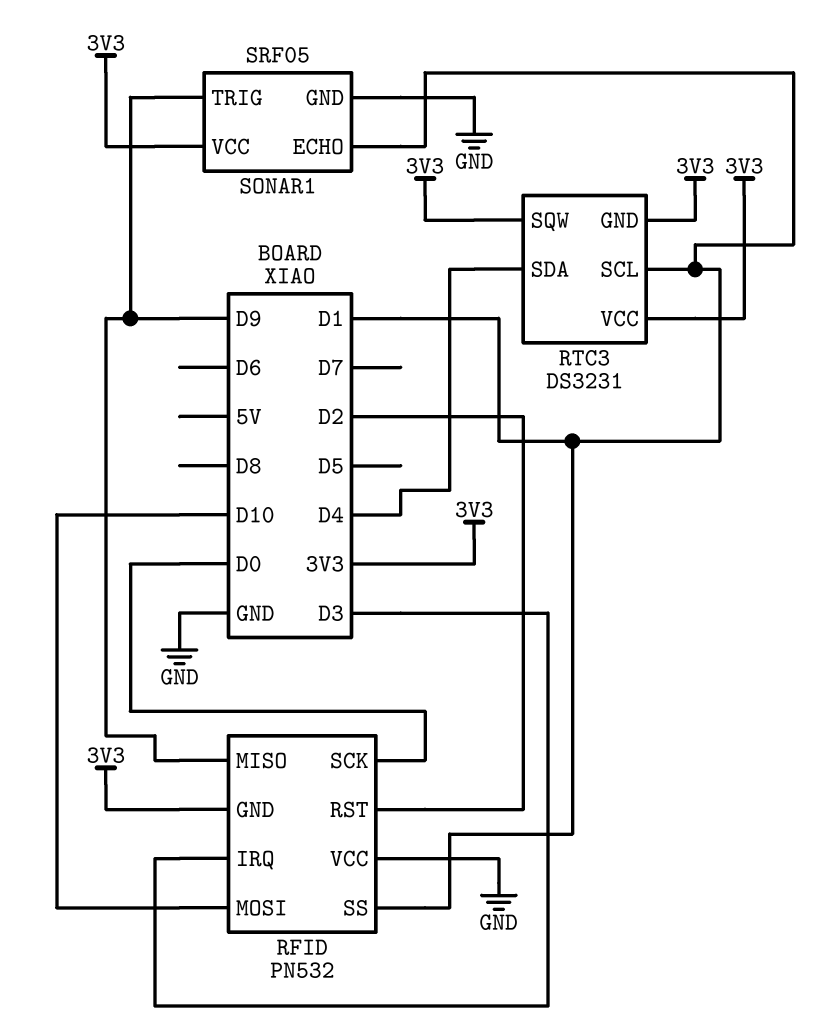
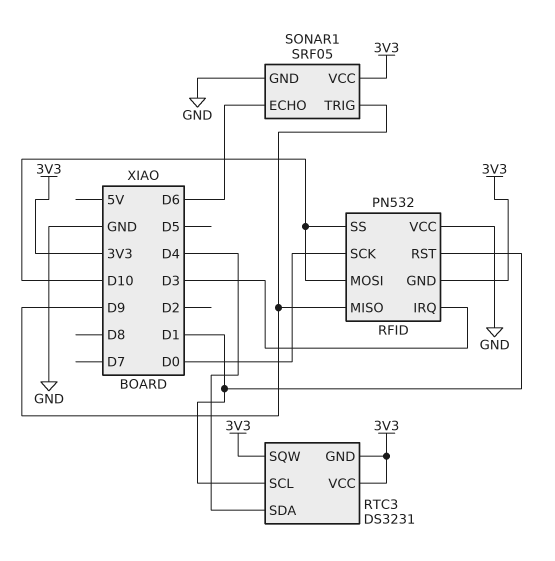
RFID pin RST: D2 -> D1
RFID pin SS: D1 -> D10
SONAR1 pin ECHO: D1 -> D6

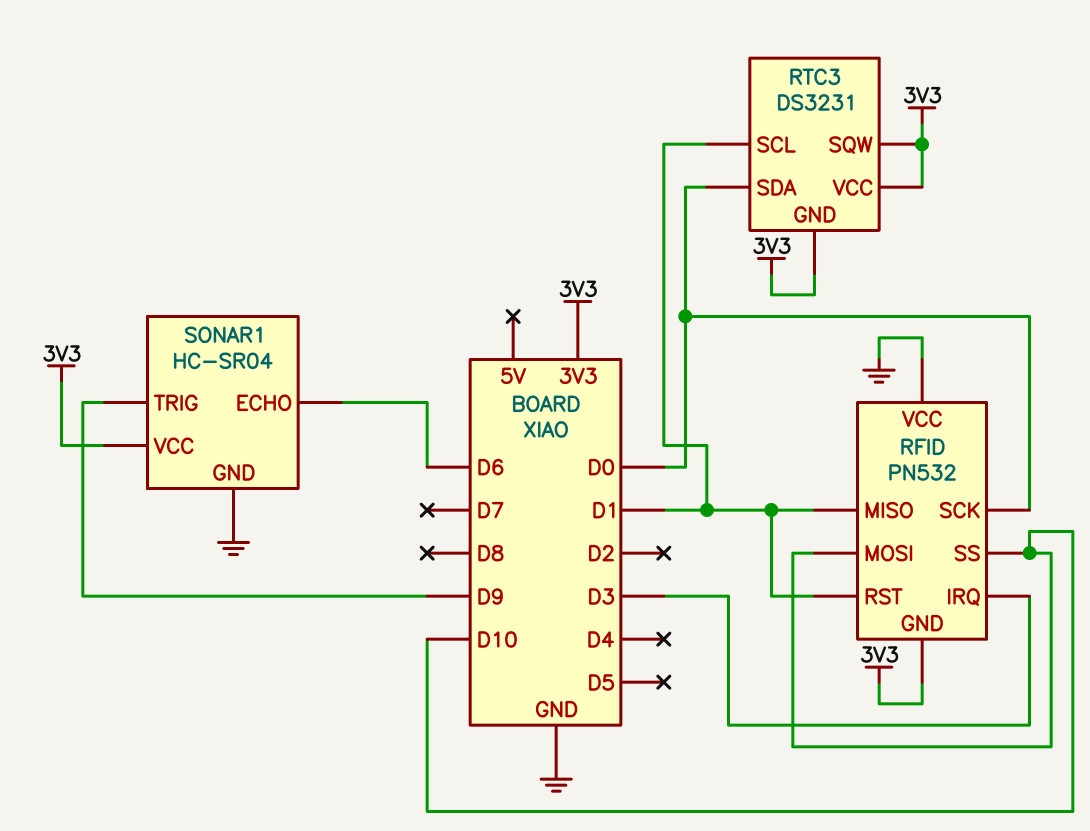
RFID pin MISO: D9 -> D1
RTC3 pin SDA: D4 -> D0
SONAR1: SRF05 -> HC-SR04

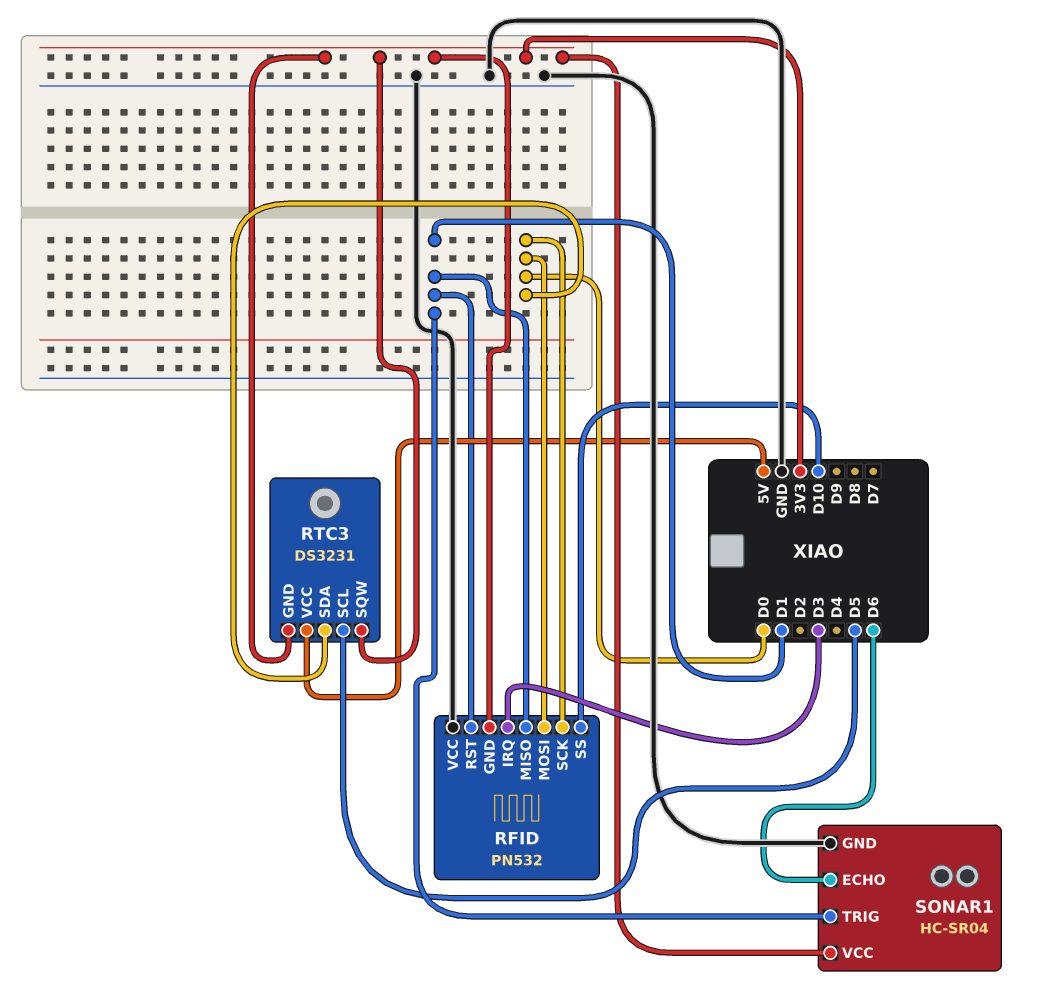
RFID pin MOSI: D10 -> D0
RTC3 pin SCL: D1 -> D5
RTC3 pin VCC: 3V3 -> 5V
SONAR1 pin TRIG: D9 -> D1

